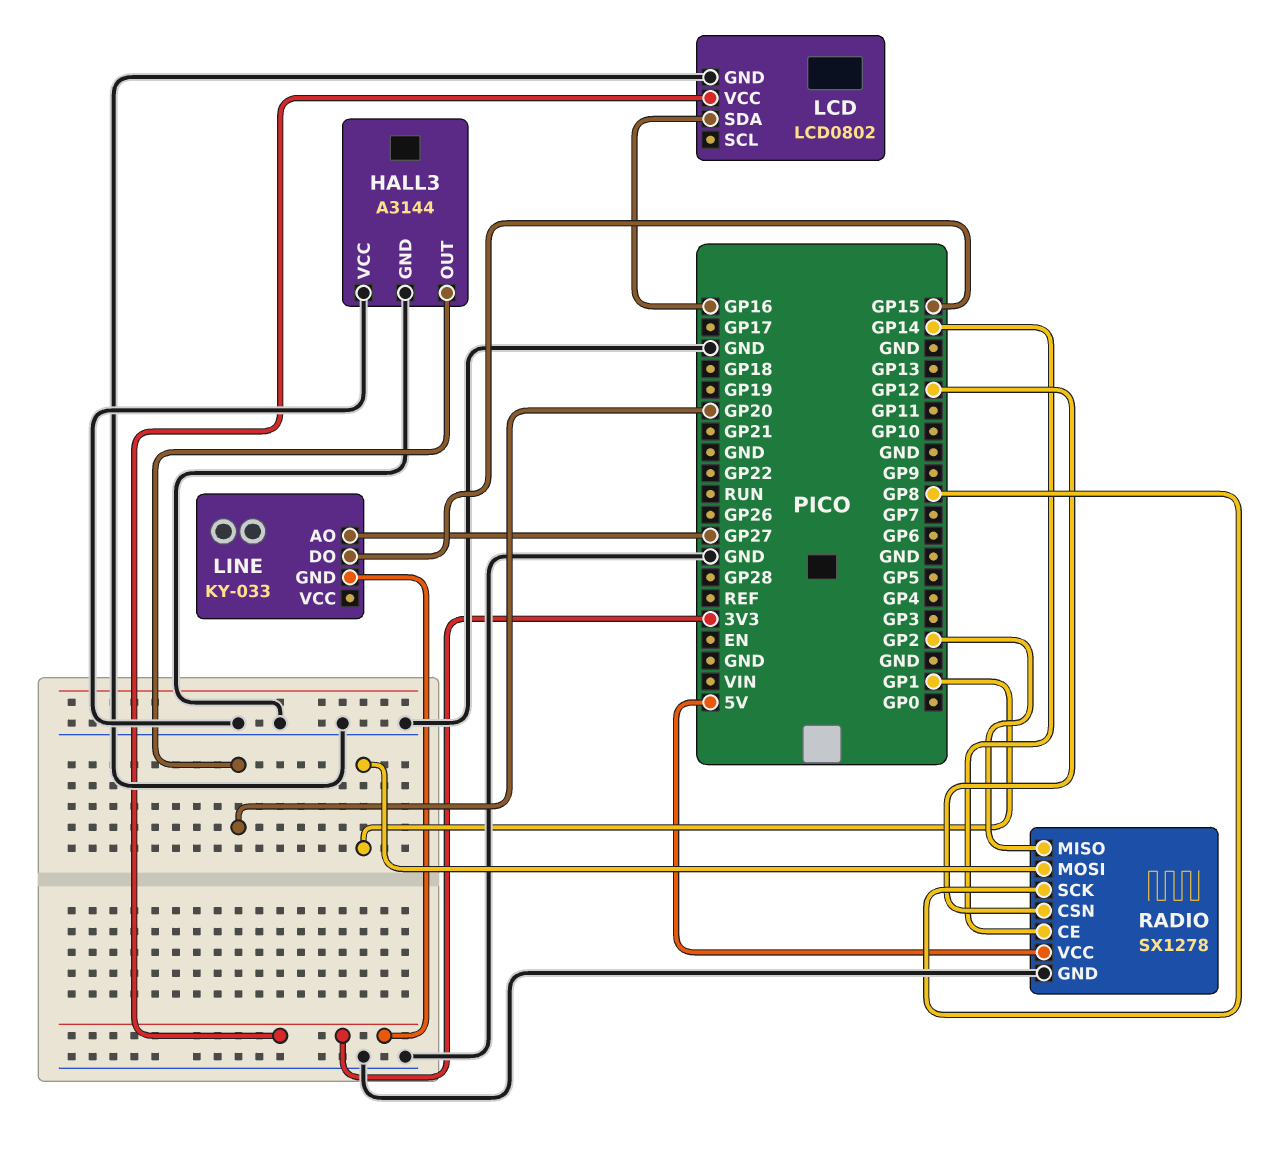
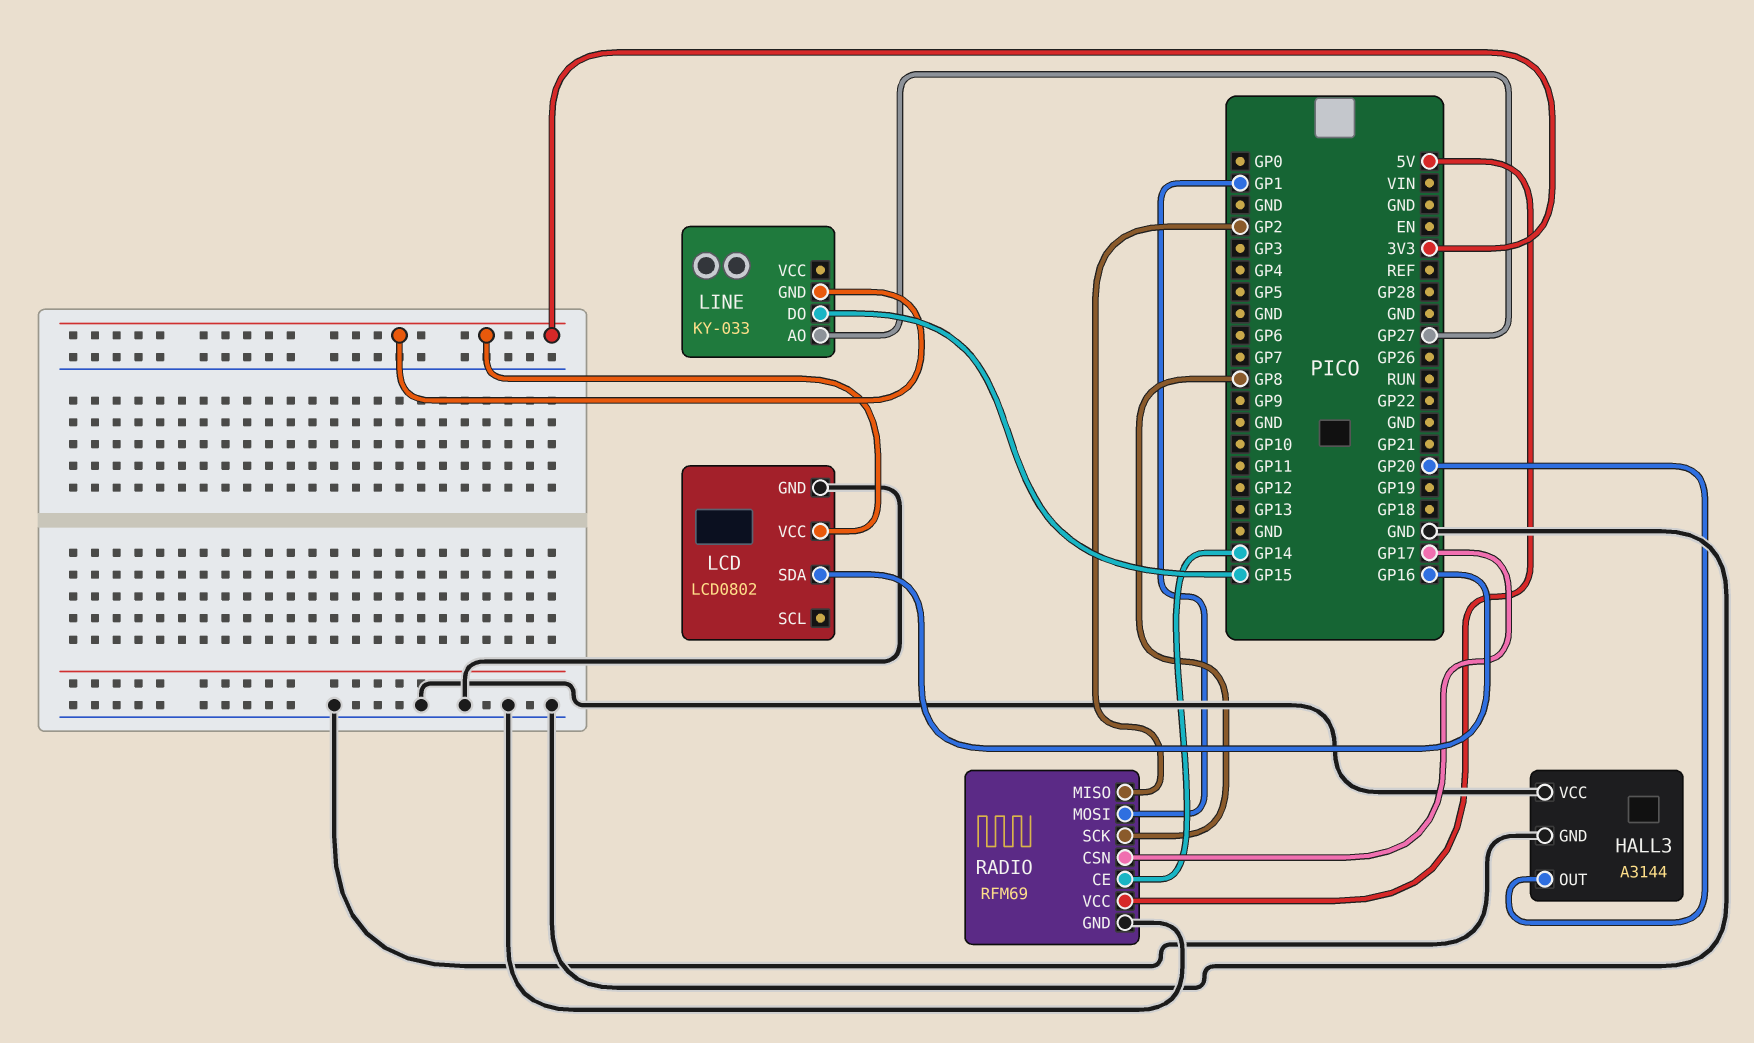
RADIO: SX1278 -> RFM69
RADIO pin CSN: GP12 -> GP17

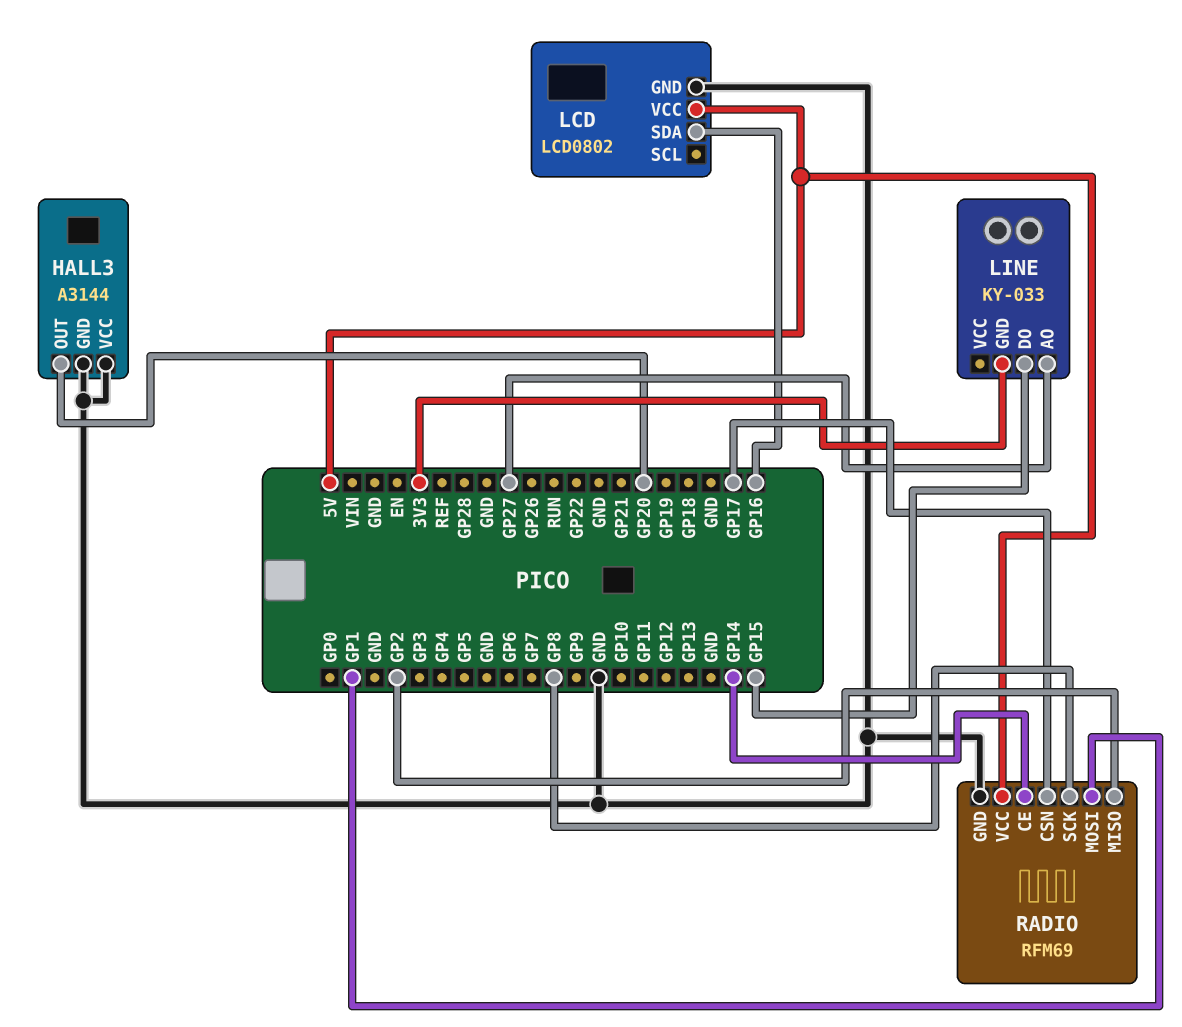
LCD pin VCC: 3V3 -> 5V

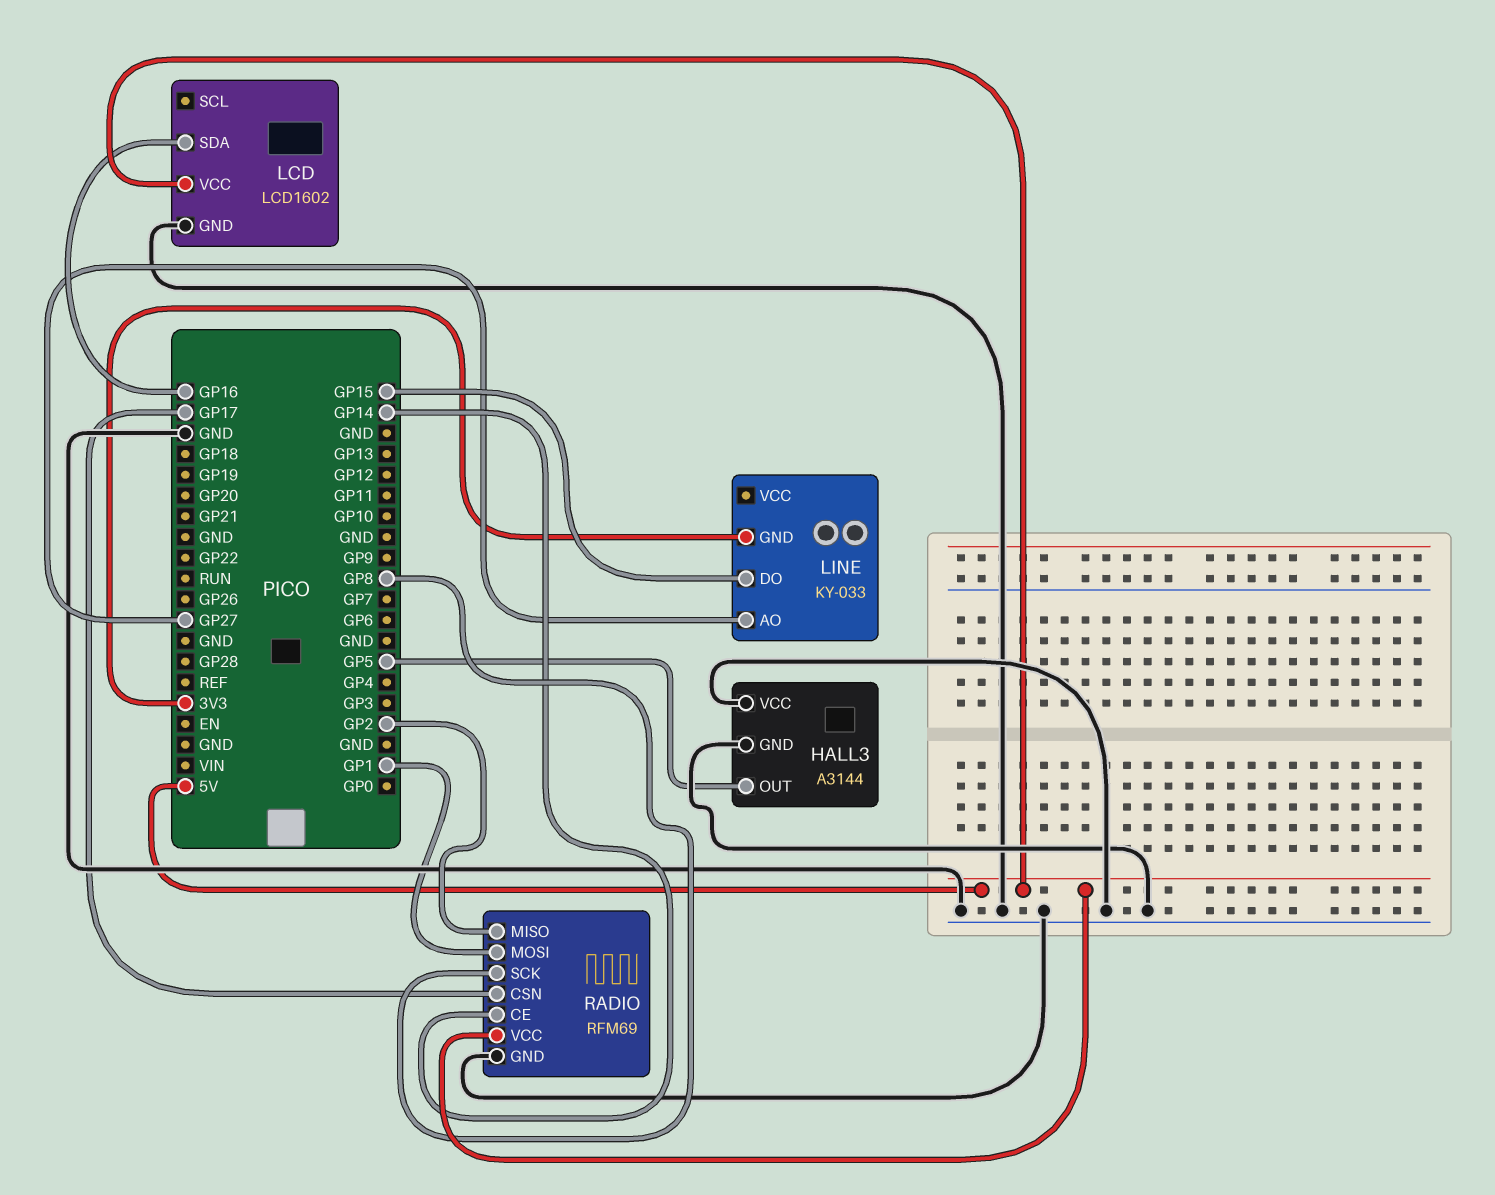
HALL3 pin OUT: GP20 -> GP5
LCD: LCD0802 -> LCD1602

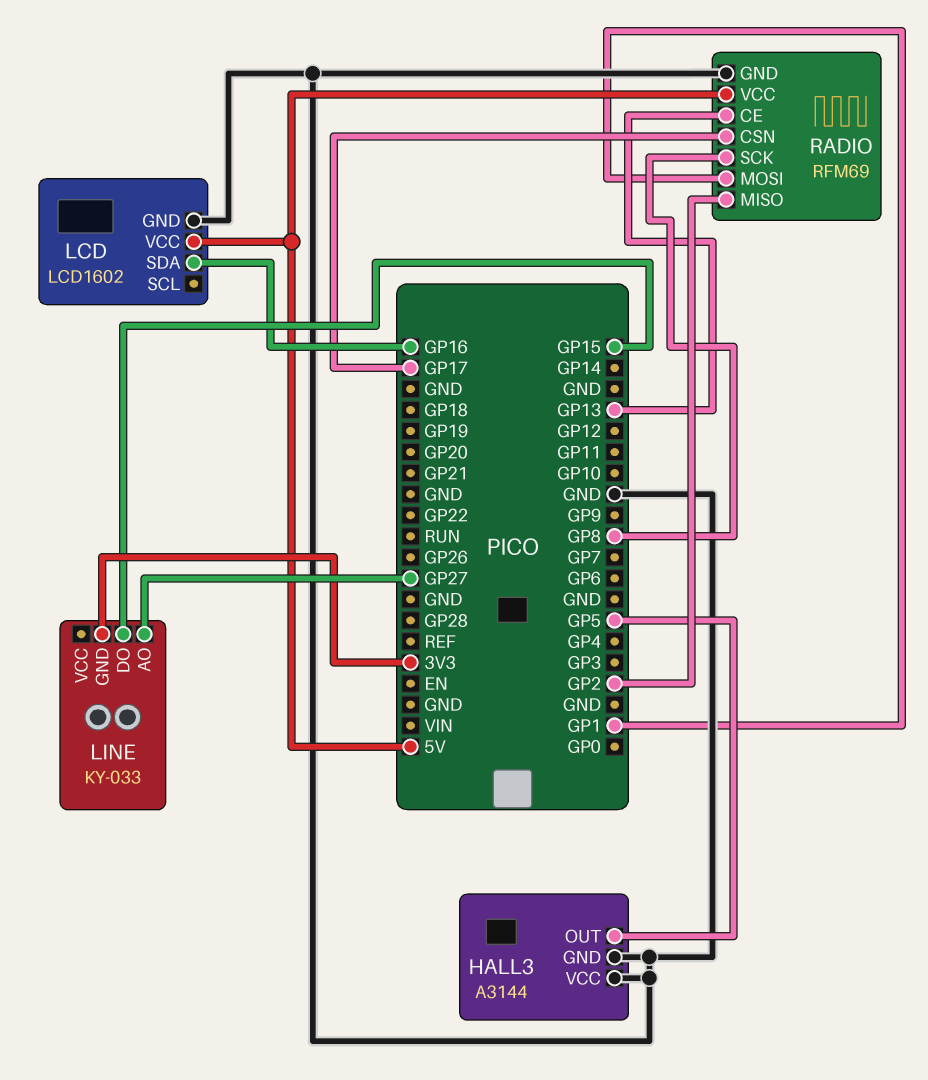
RADIO pin CE: GP14 -> GP13

